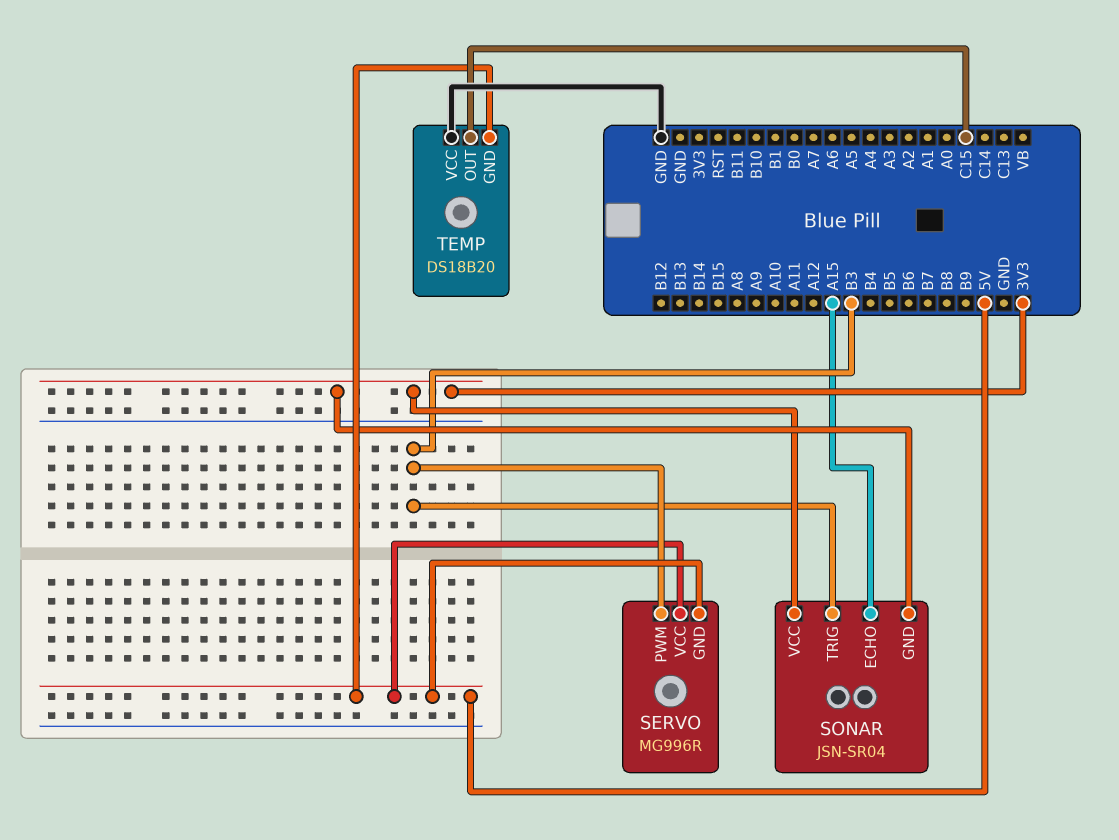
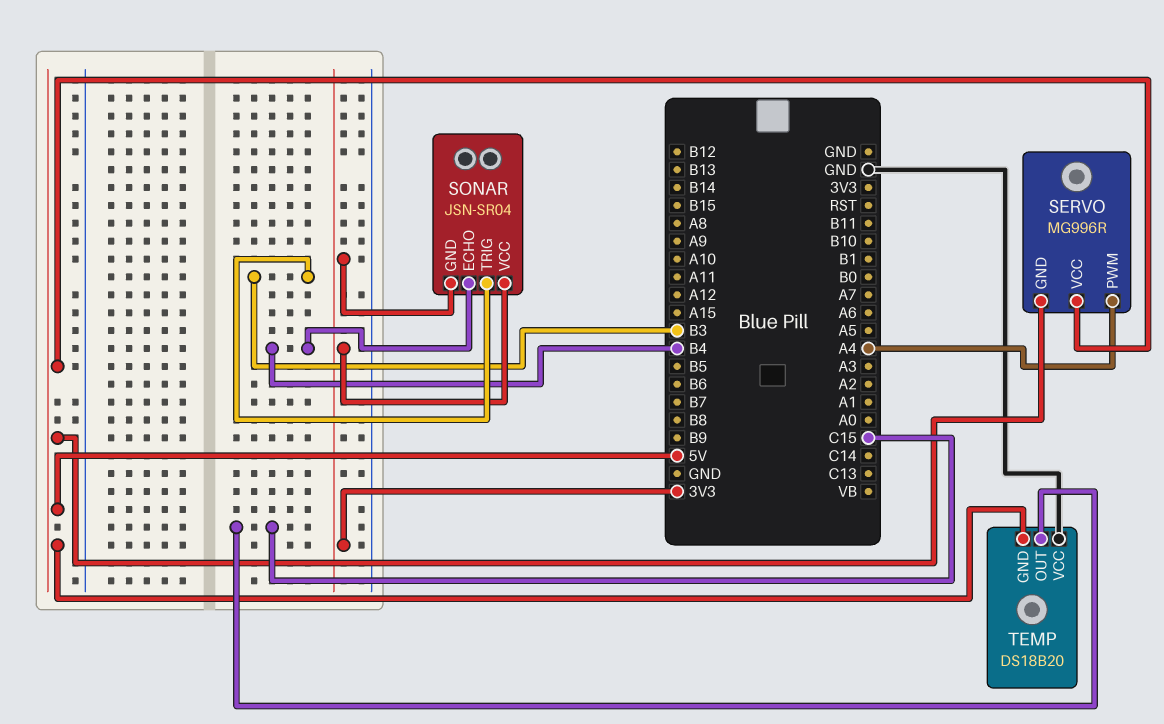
SERVO pin PWM: B3 -> A4
SONAR pin ECHO: A15 -> B4

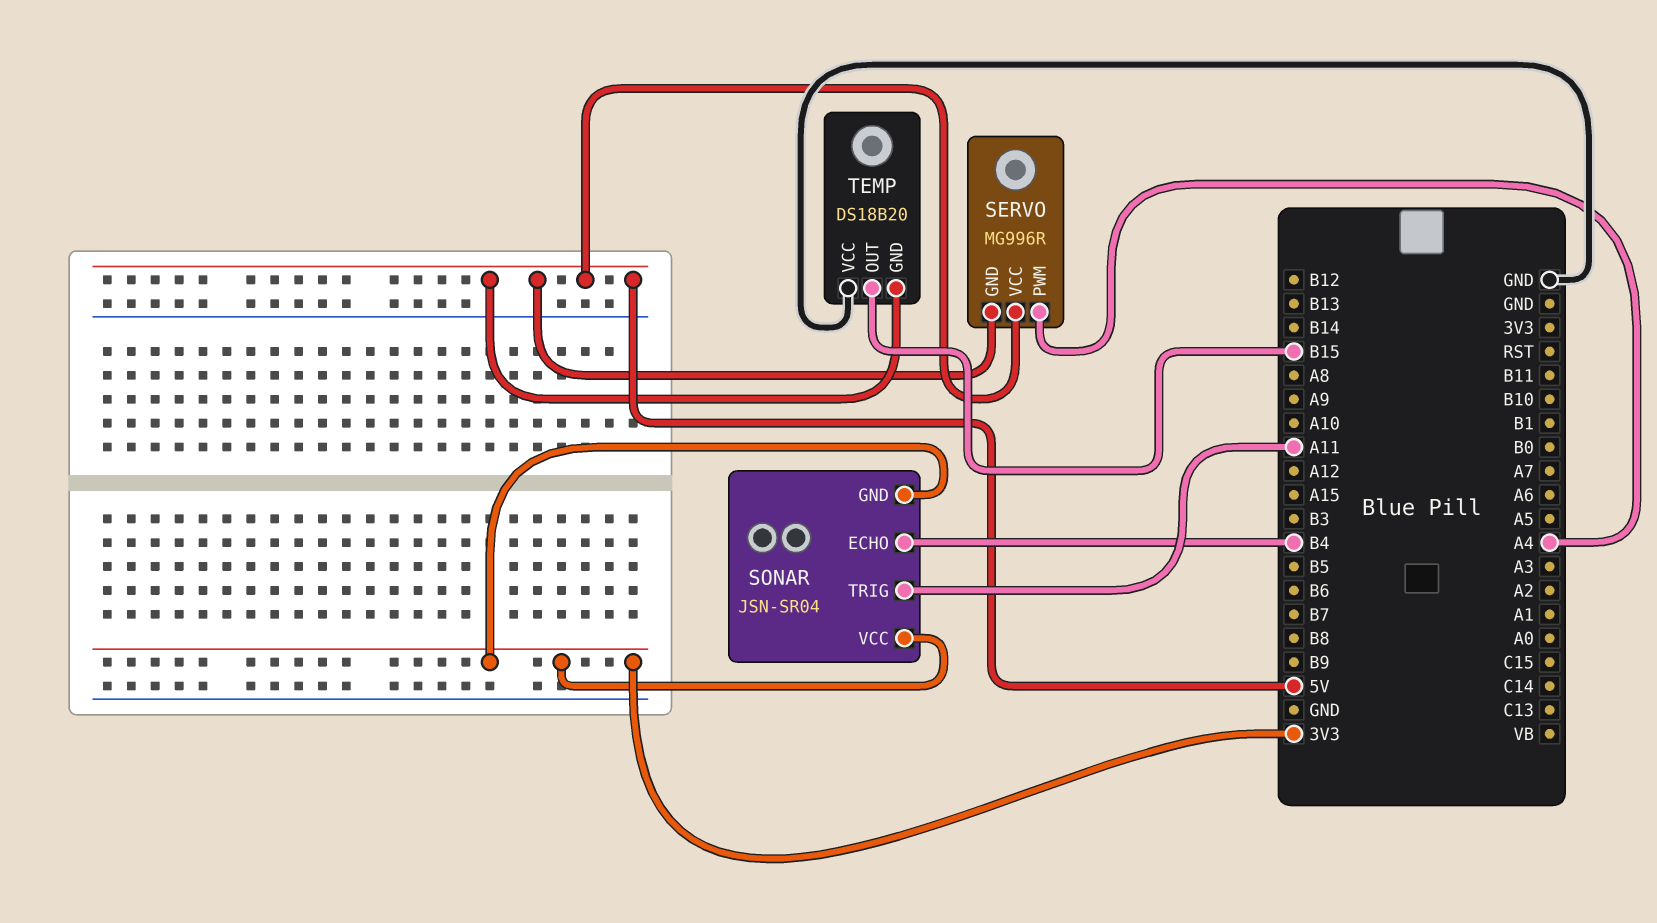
SONAR pin TRIG: B3 -> A11
TEMP pin OUT: C15 -> B15

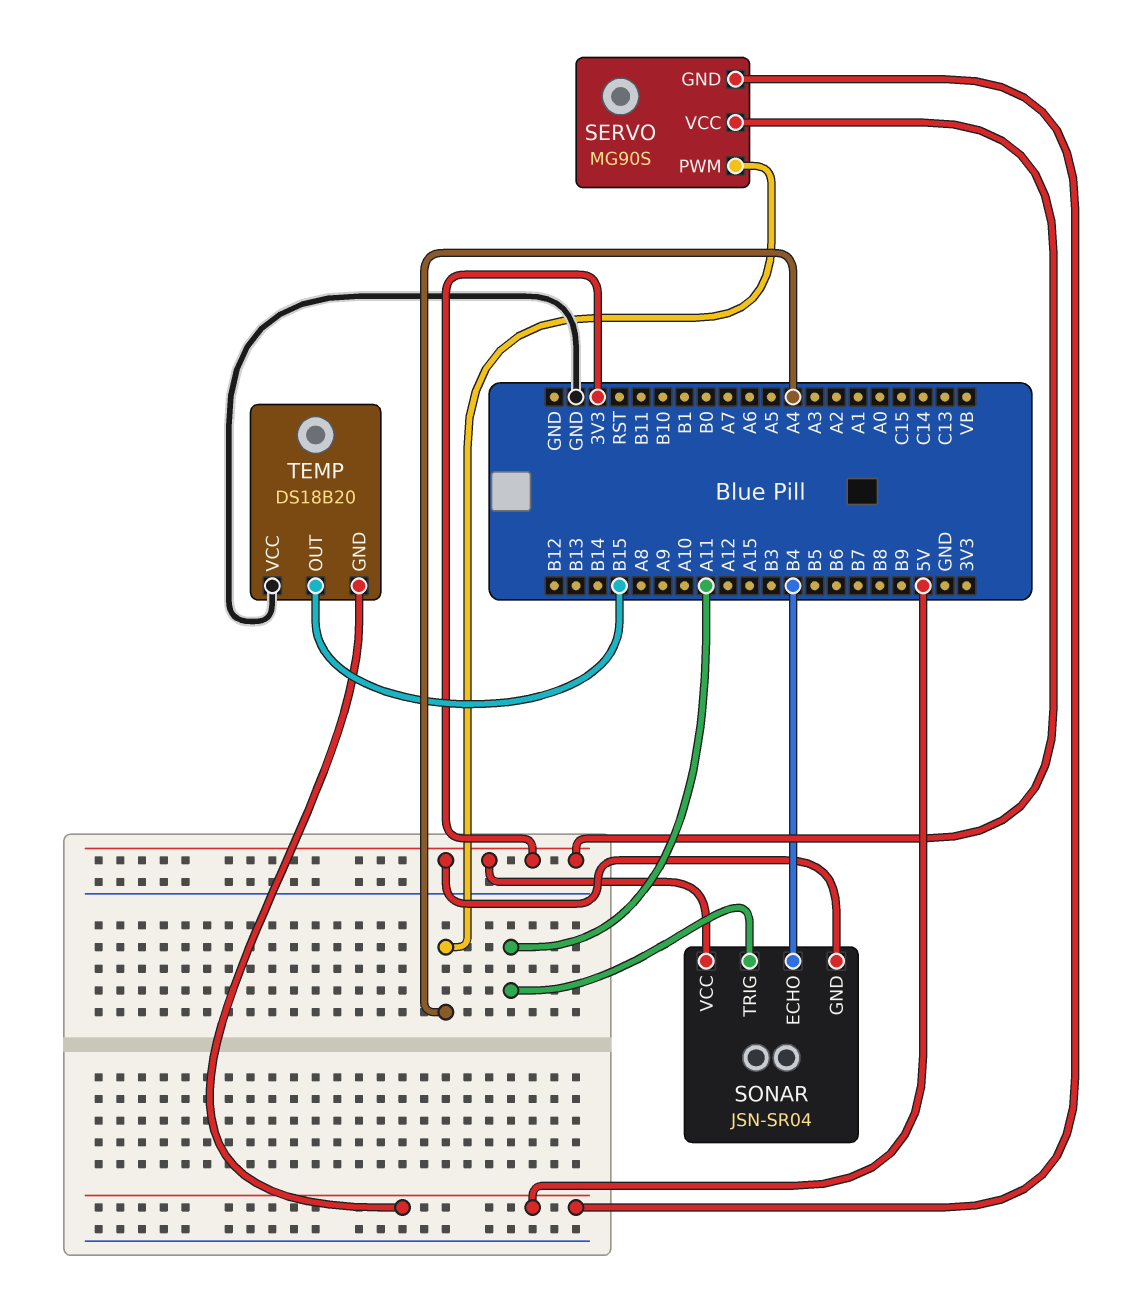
SERVO: MG996R -> MG90S
SERVO pin VCC: 5V -> 3V3

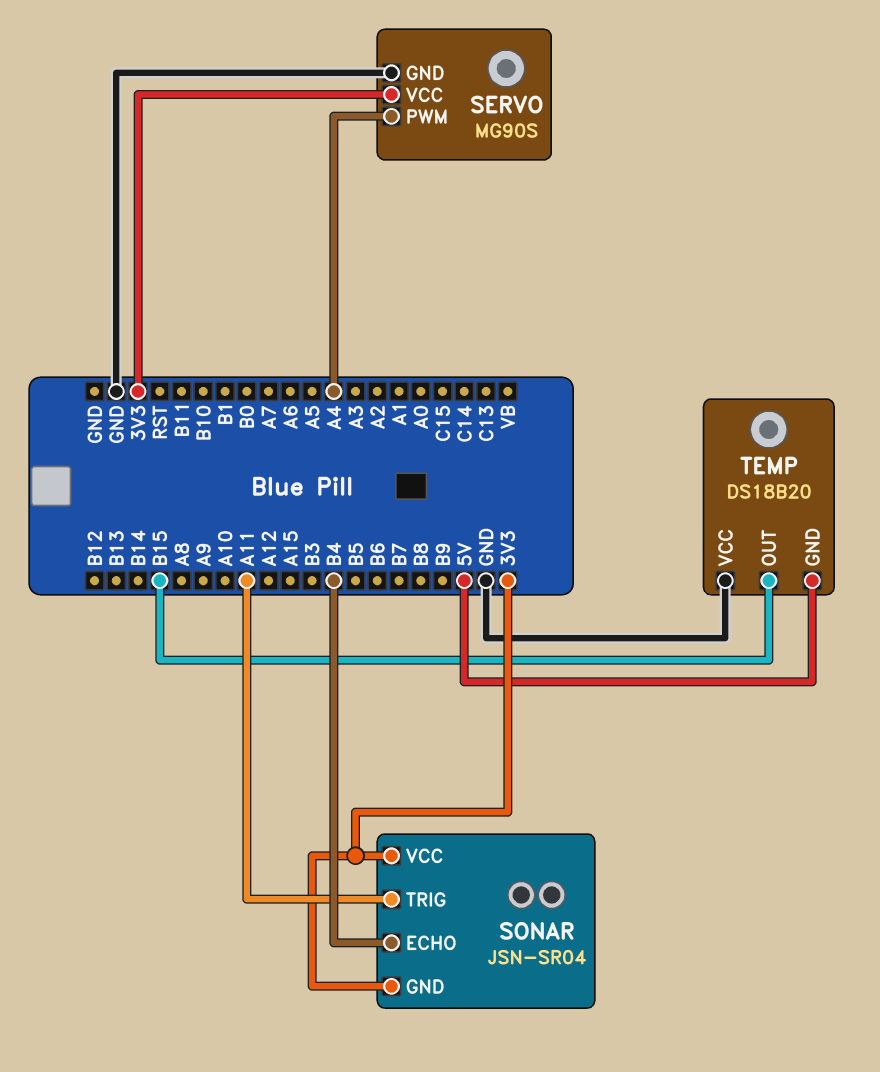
SERVO pin GND: 5V -> GND

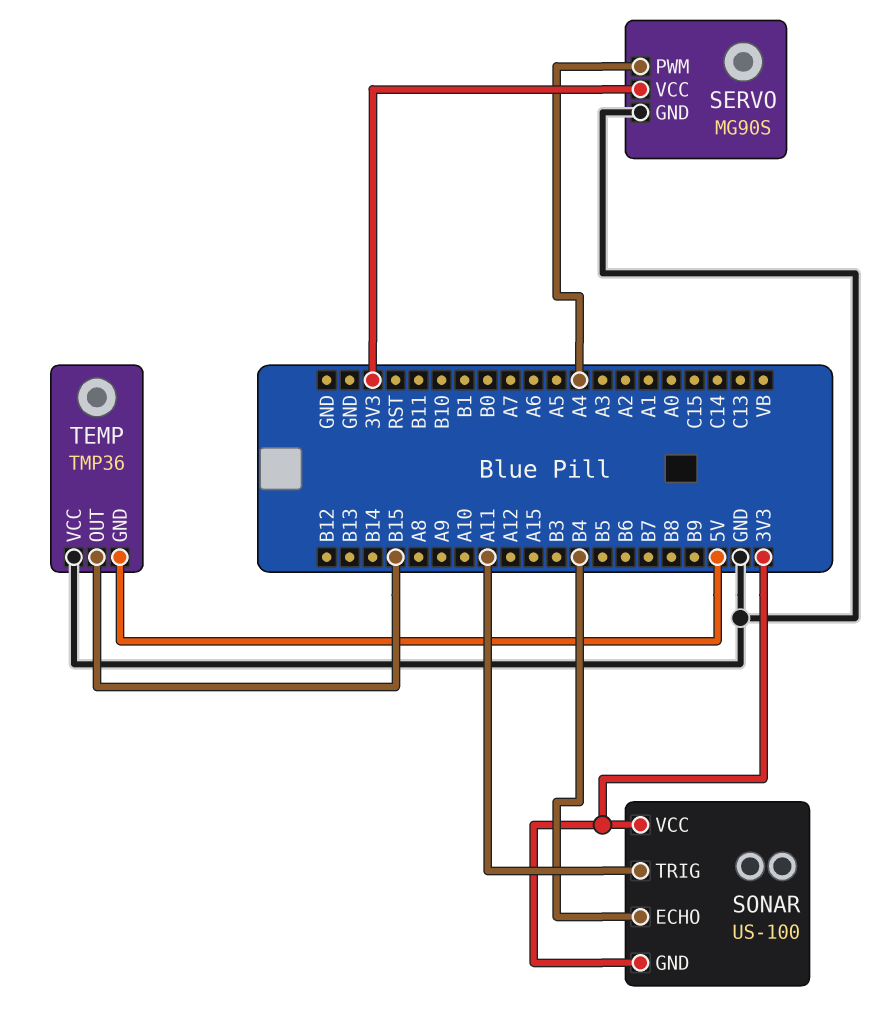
SONAR: JSN-SR04 -> US-100
TEMP: DS18B20 -> TMP36

